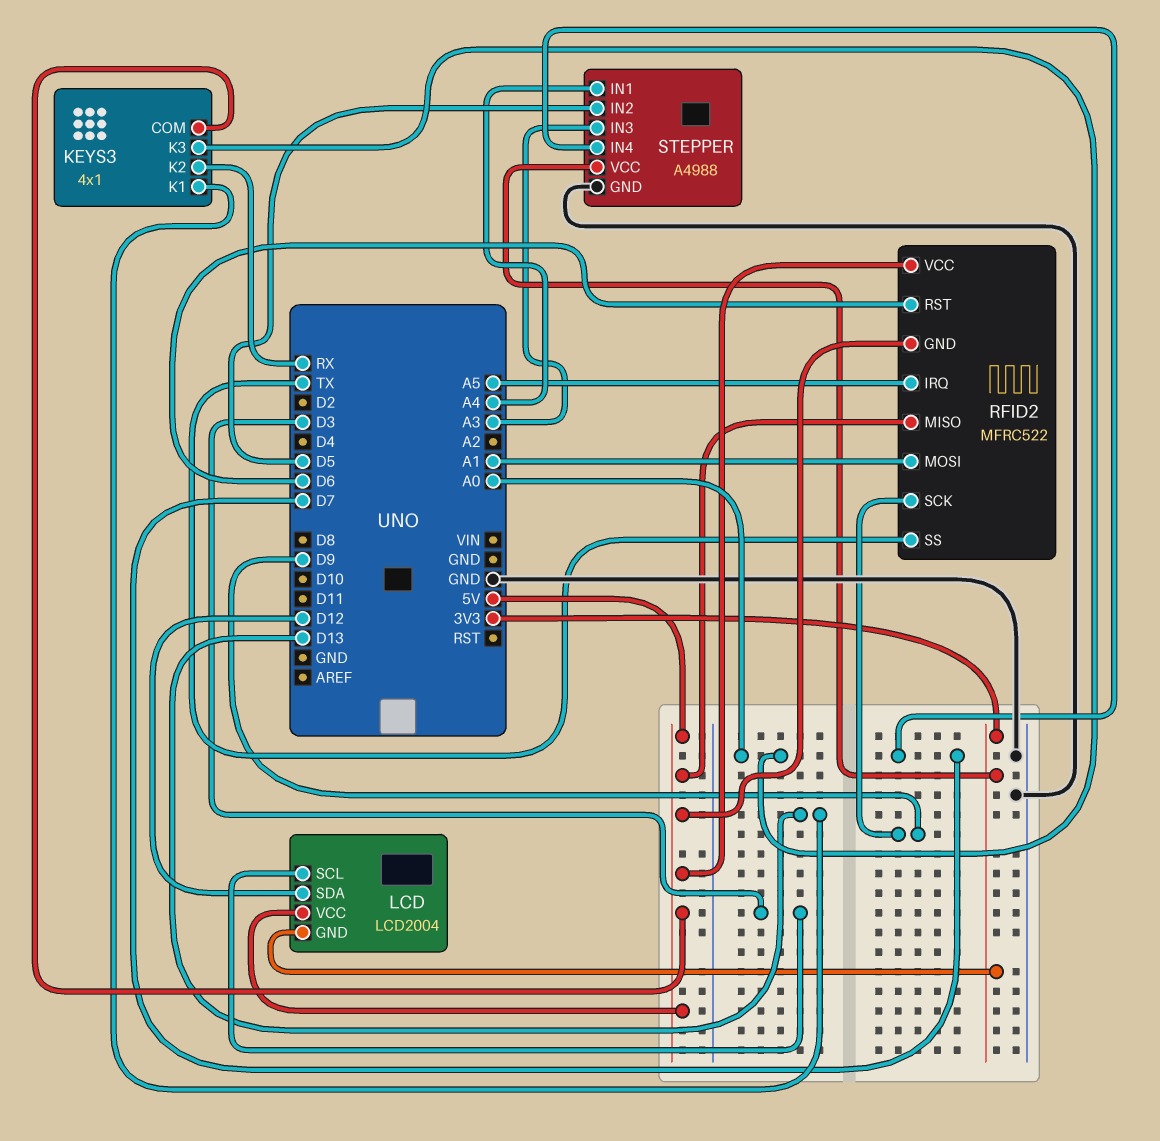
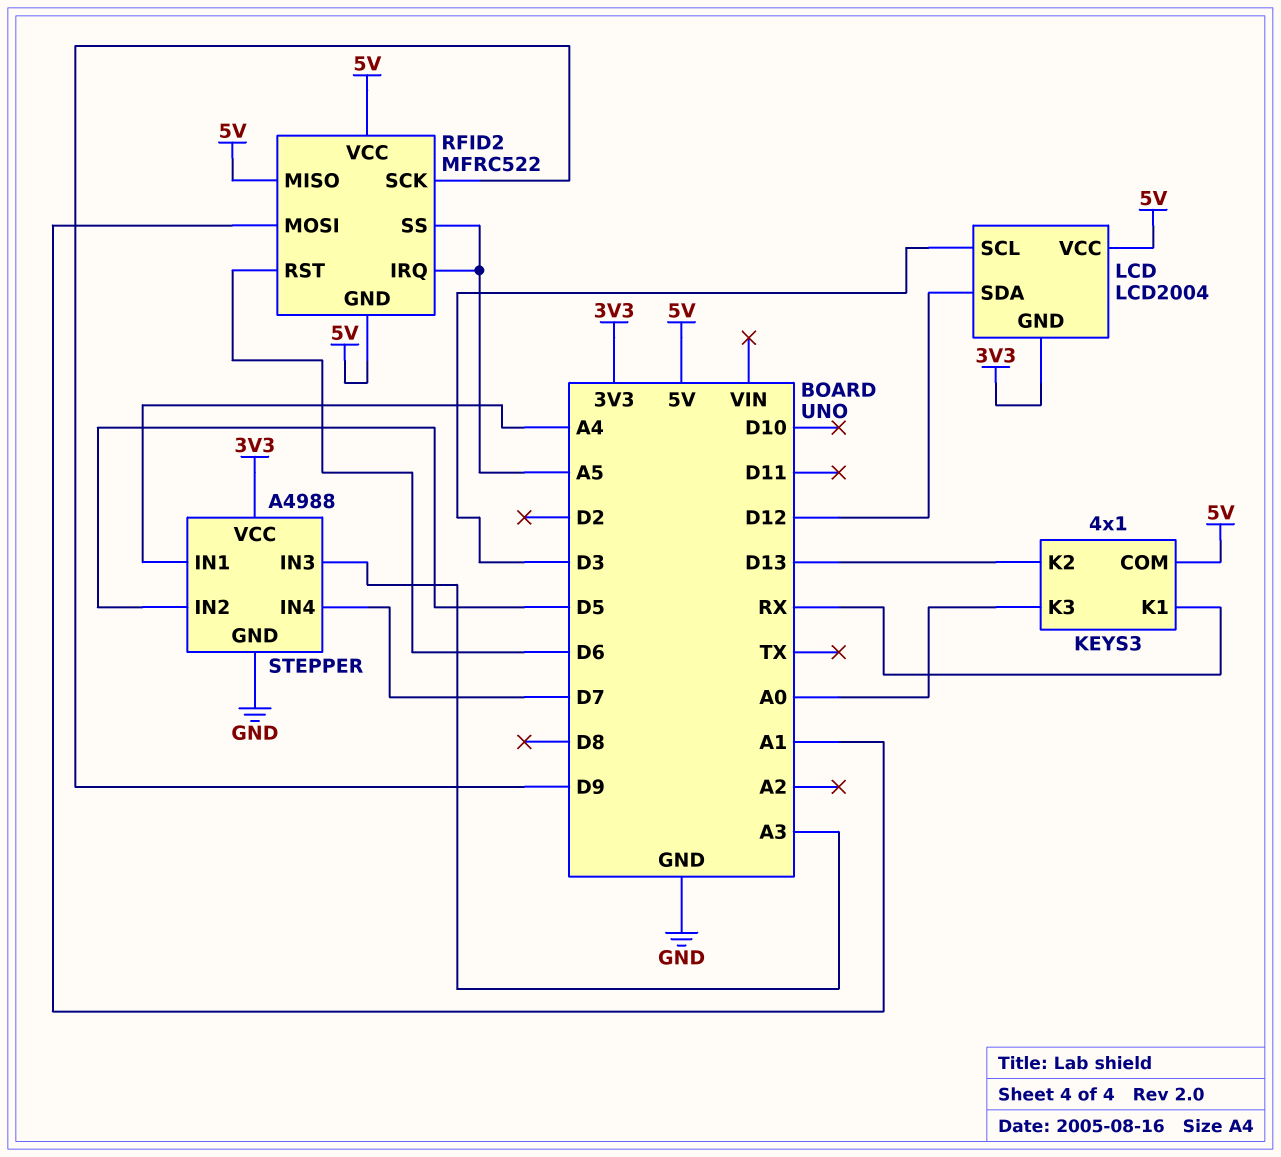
KEYS3 pin K1: D13 -> RX
KEYS3 pin K2: RX -> D13
RFID2 pin SS: TX -> A5

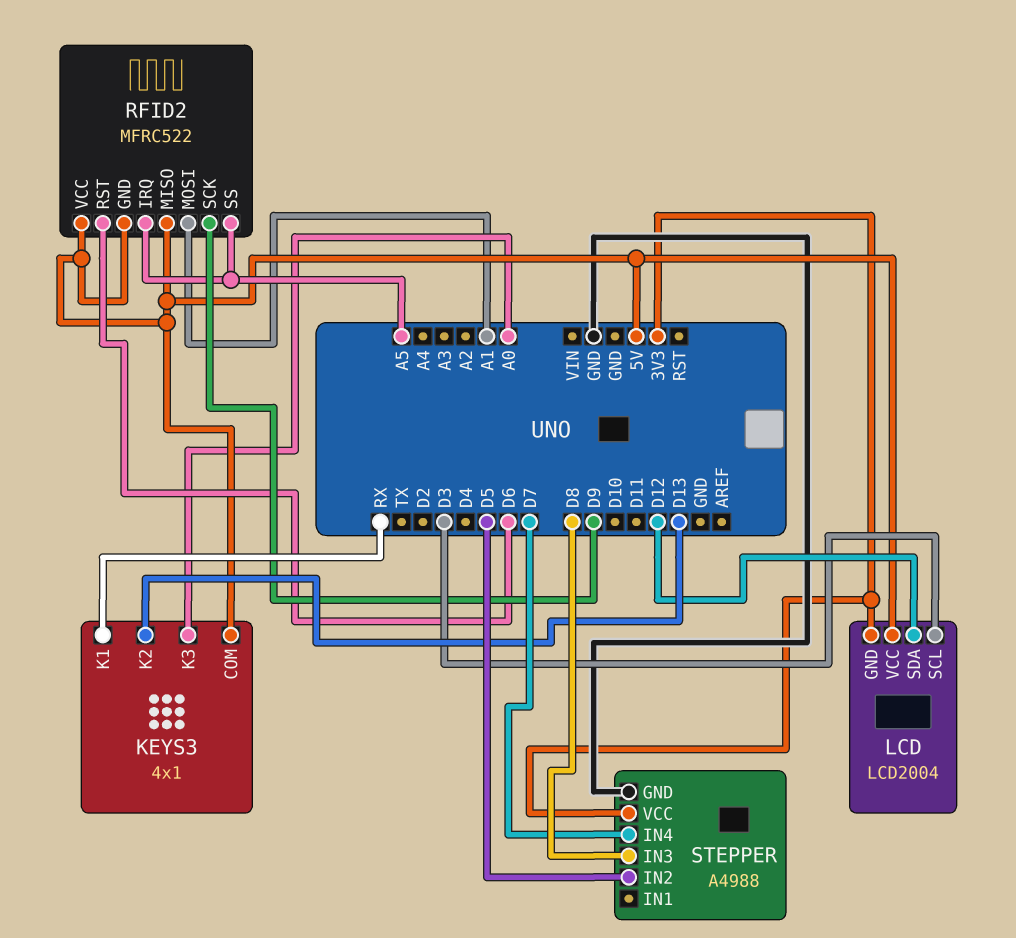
STEPPER pin IN1: A4 -> none
STEPPER pin IN3: A3 -> D8

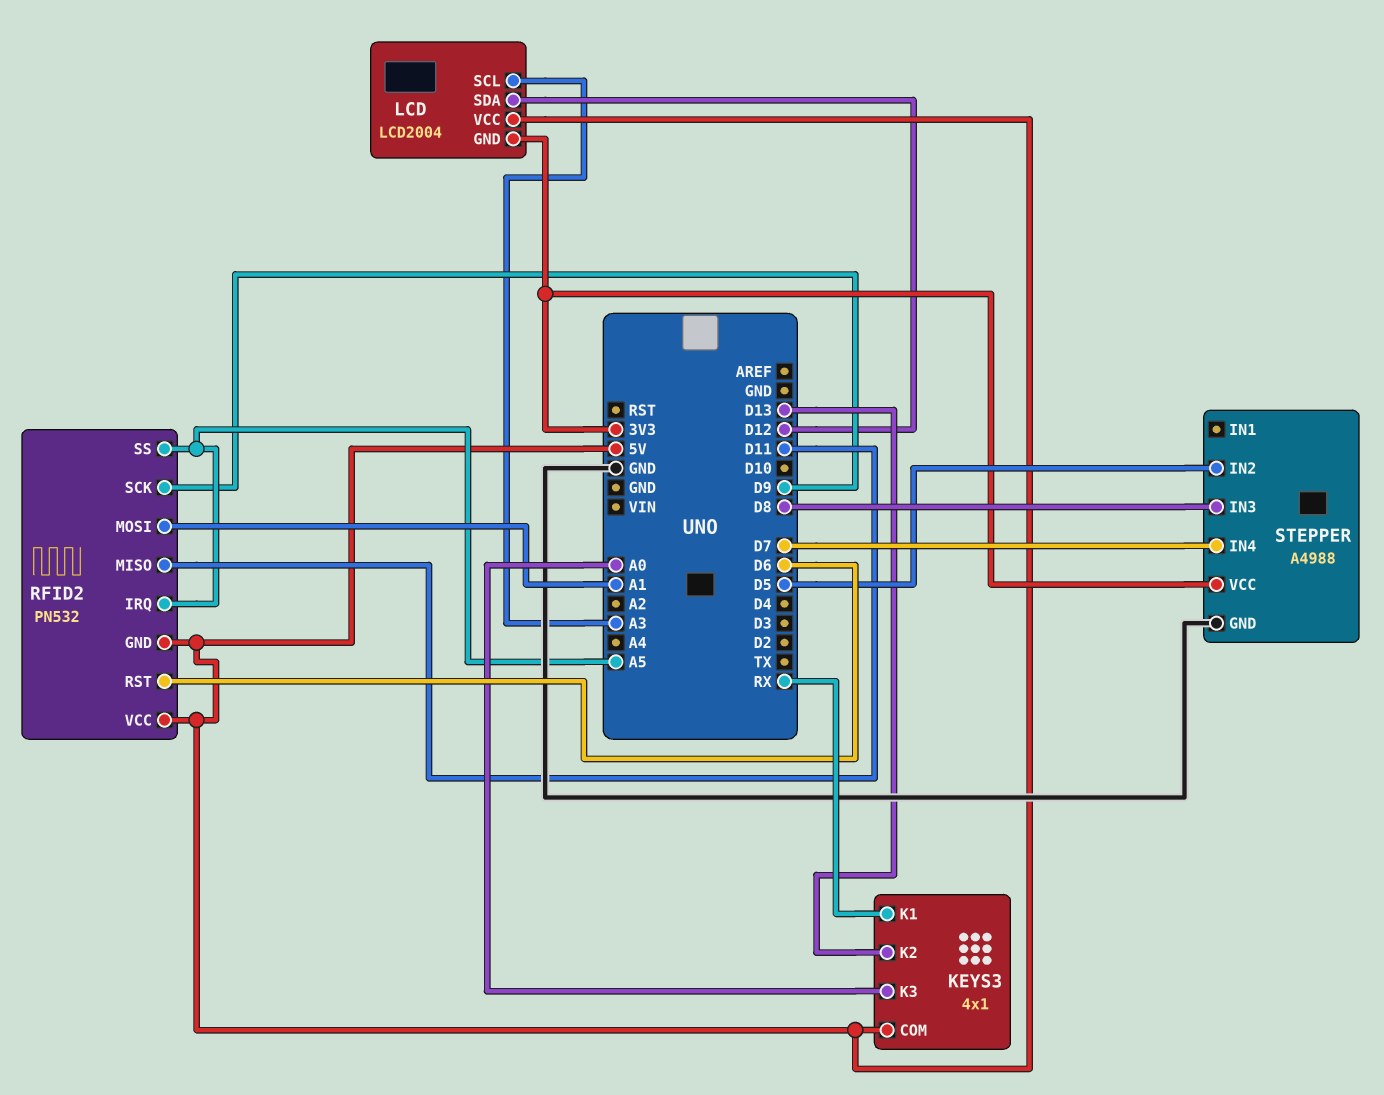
LCD pin SCL: D3 -> A3
RFID2: MFRC522 -> PN532
RFID2 pin MISO: 5V -> D11

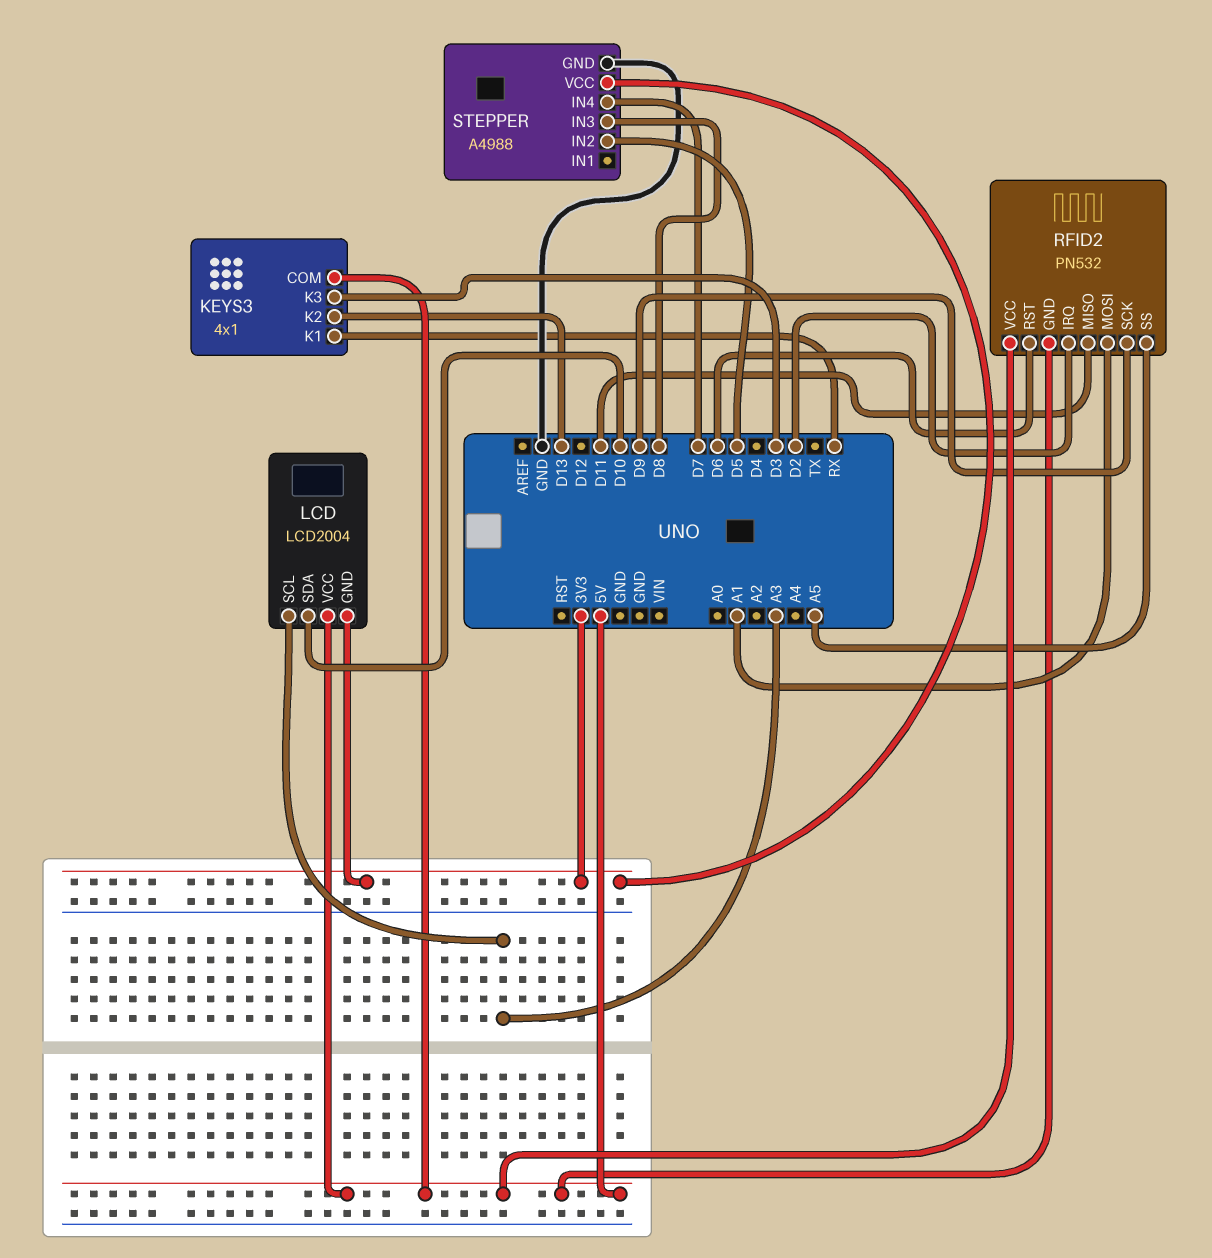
KEYS3 pin K3: A0 -> D3
LCD pin SDA: D12 -> D10
RFID2 pin IRQ: A5 -> D2

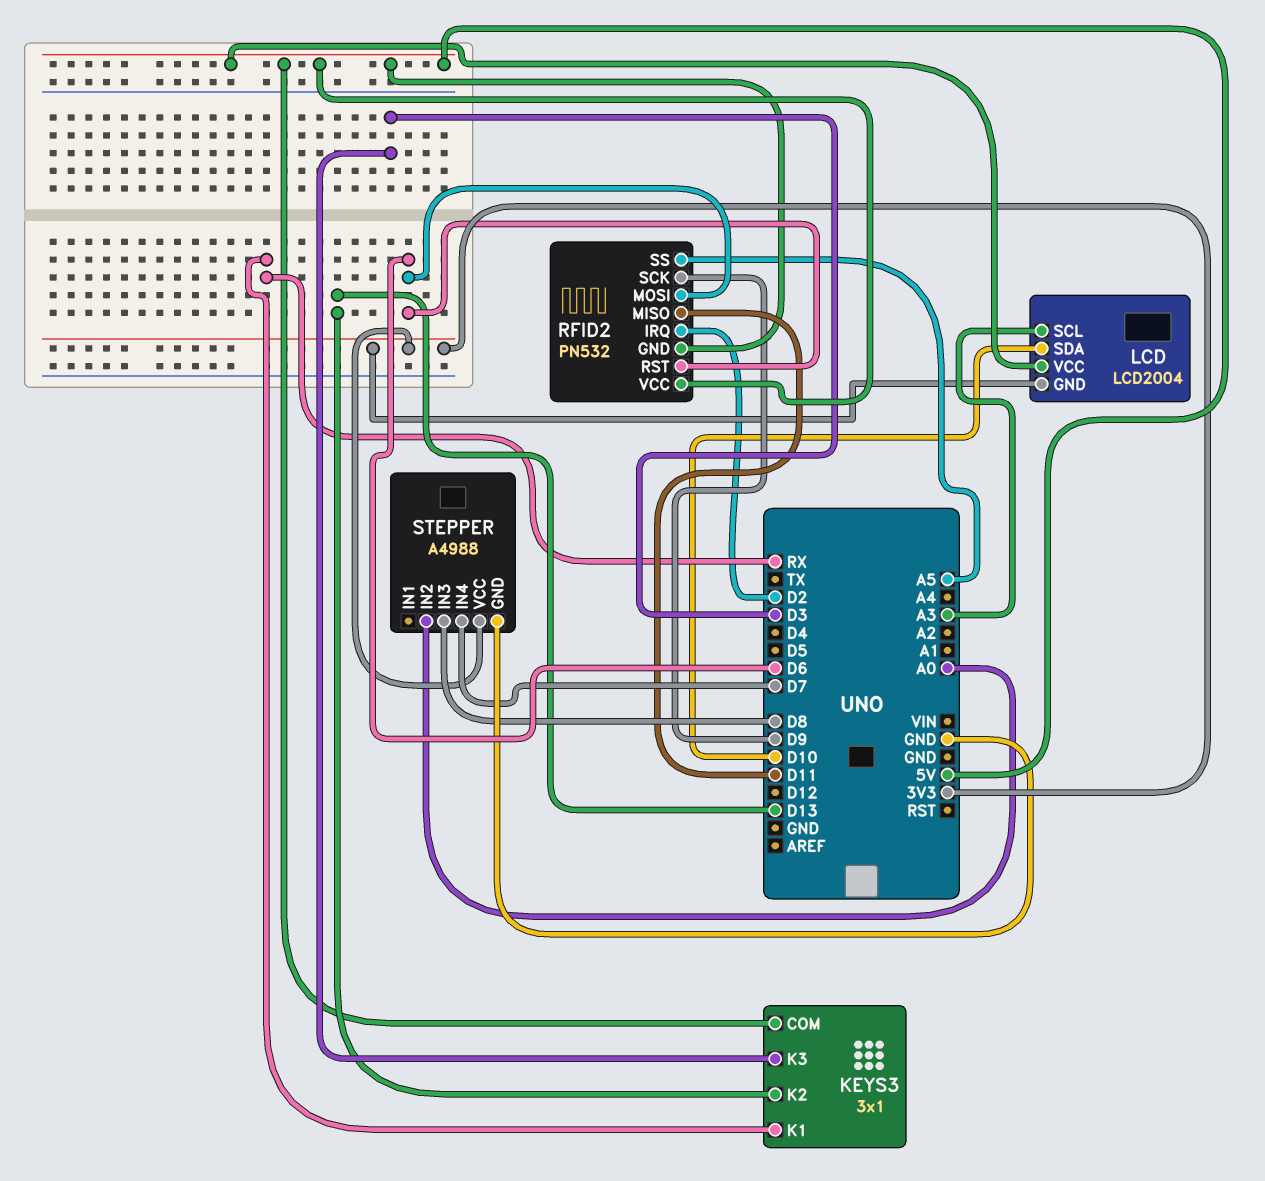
KEYS3: 4x1 -> 3x1
RFID2 pin MOSI: A1 -> D6
STEPPER pin IN2: D5 -> A0

